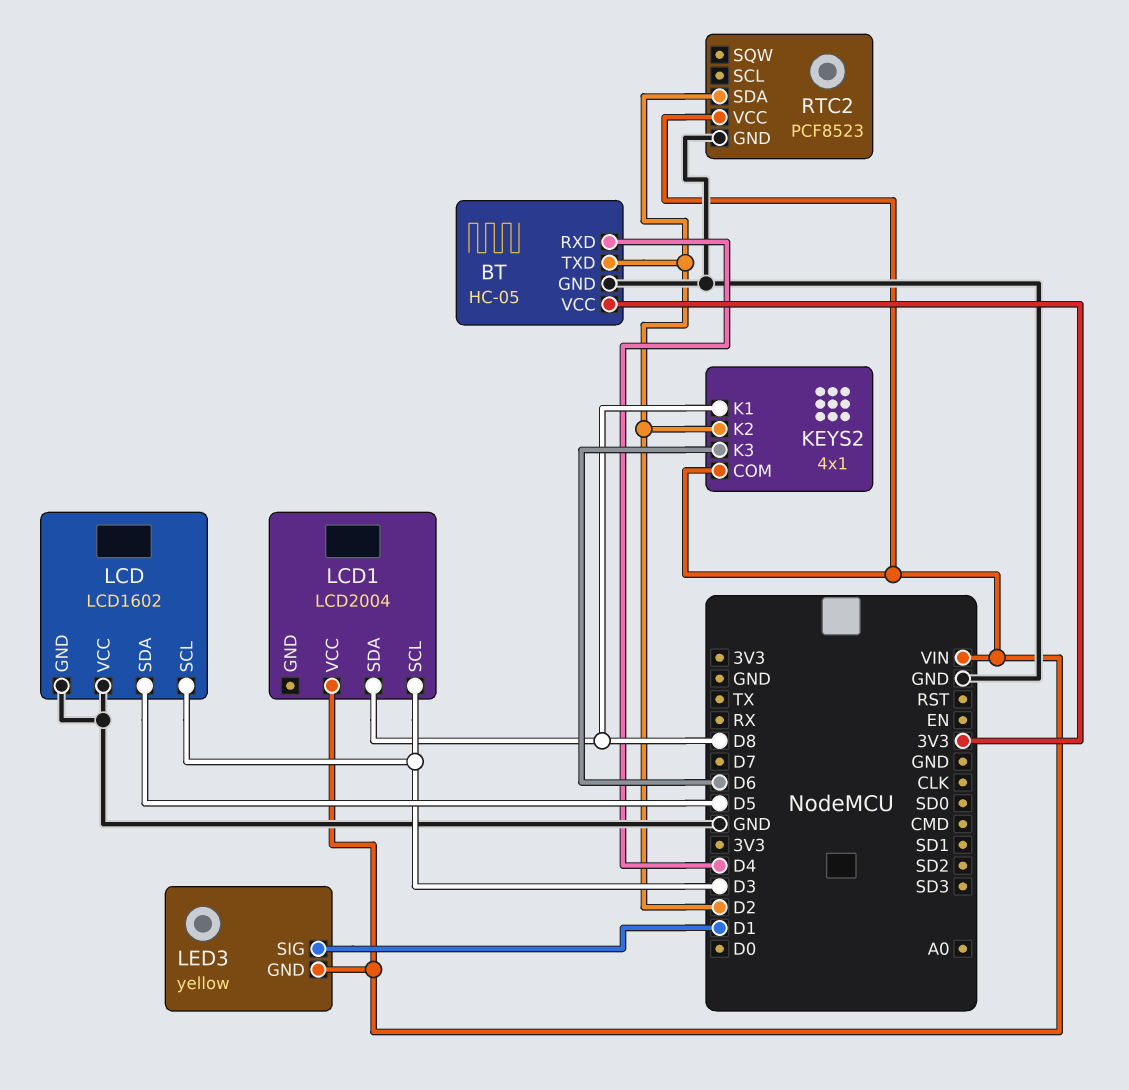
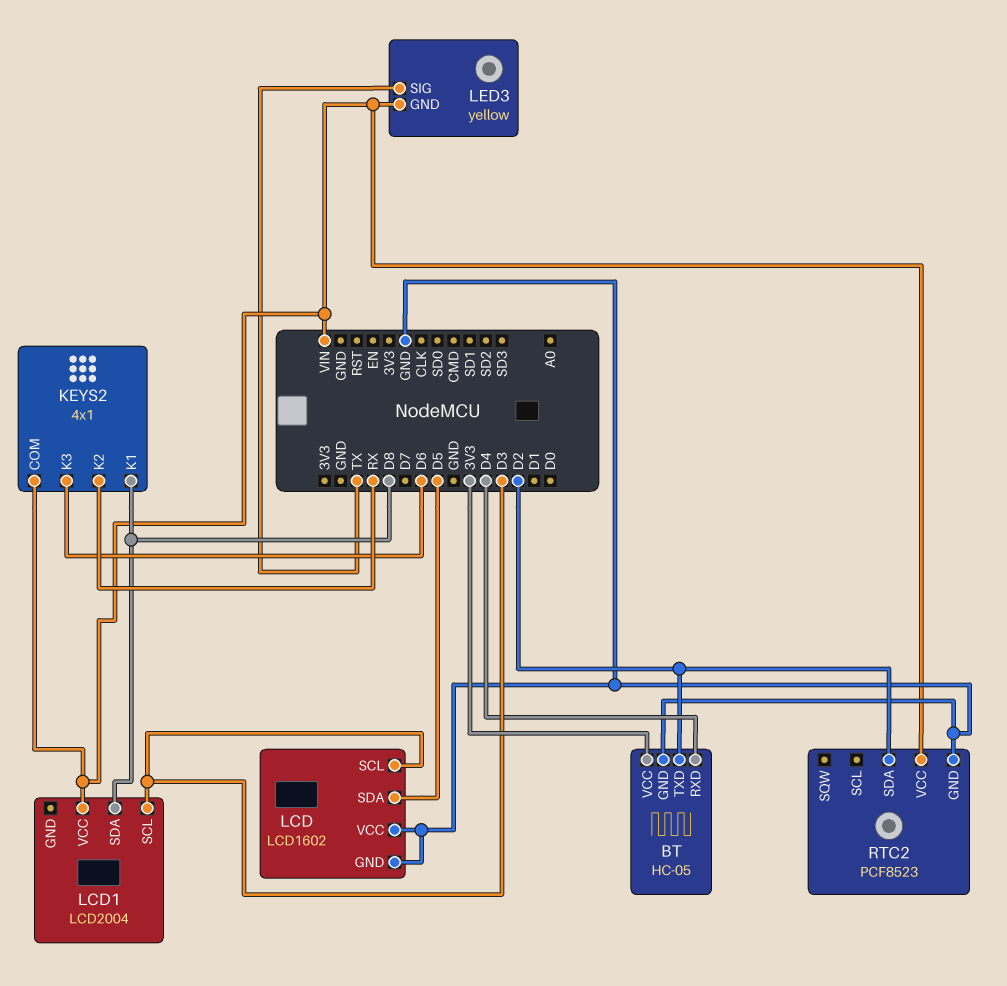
KEYS2 pin K2: D2 -> RX
LED3 pin SIG: D1 -> TX

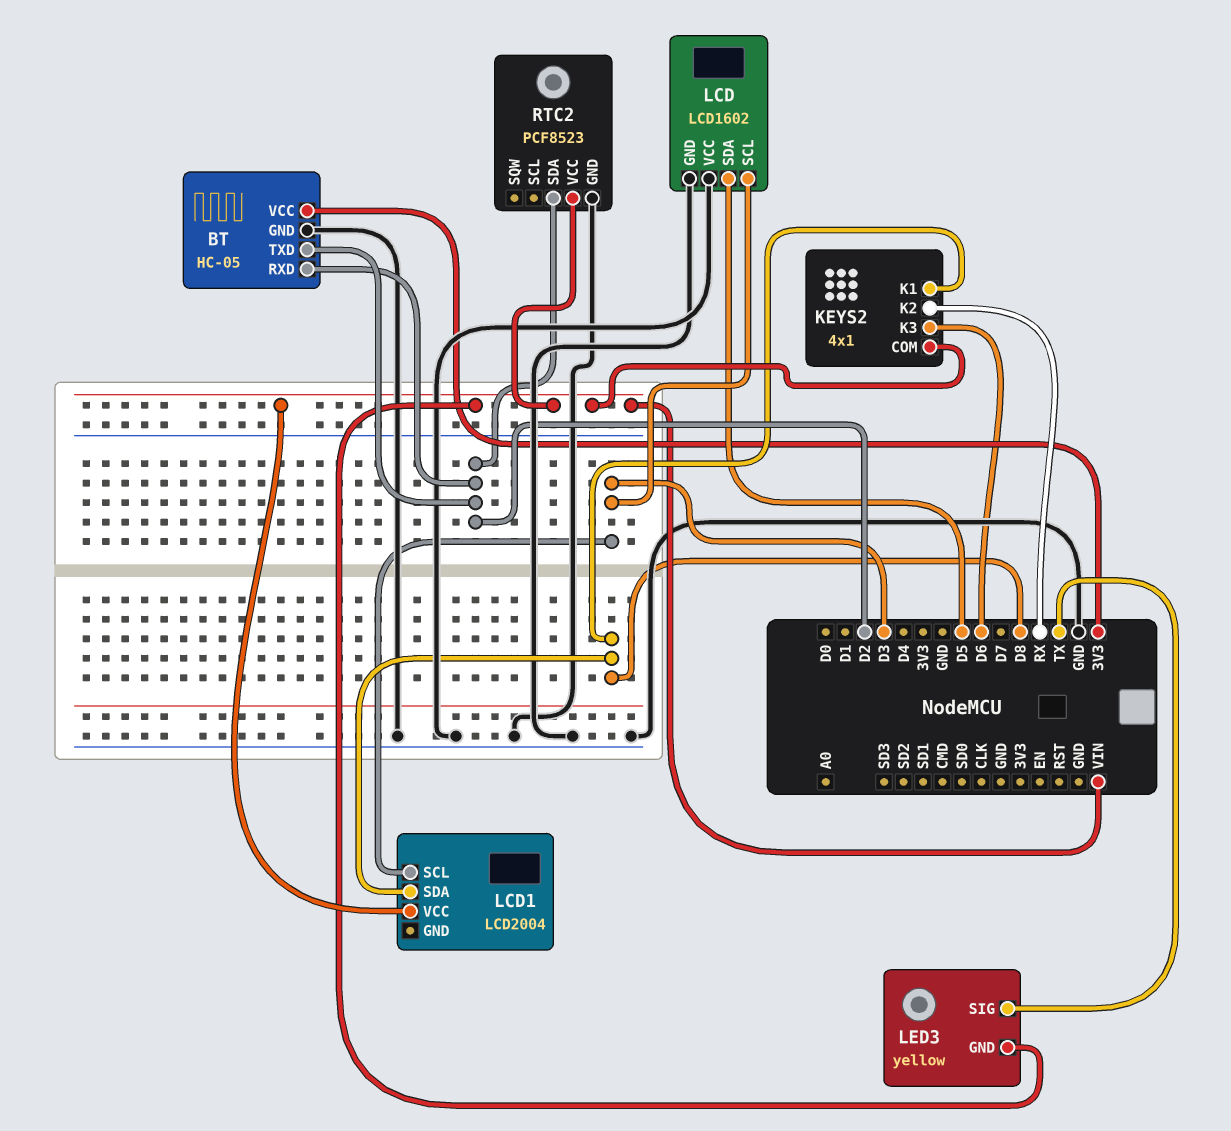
BT pin RXD: D4 -> D2

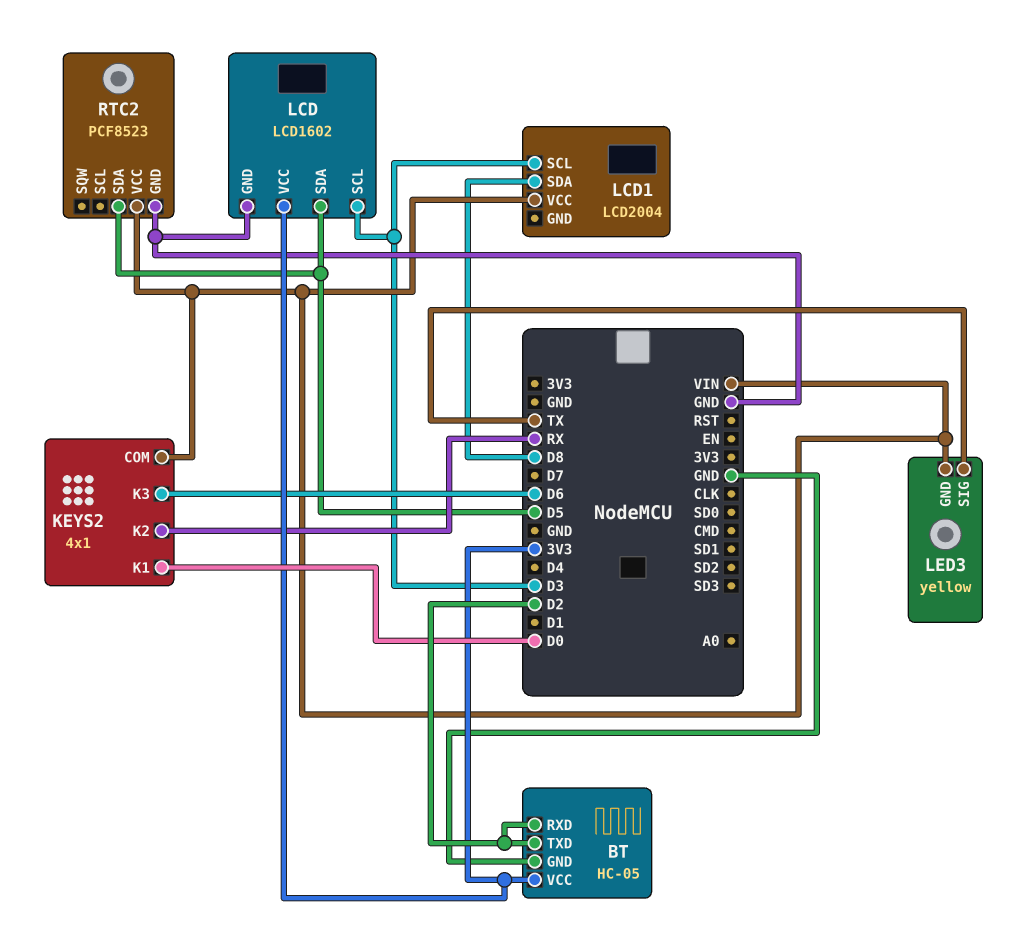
KEYS2 pin K1: D8 -> D0
LCD pin VCC: GND -> 3V3
RTC2 pin SDA: D2 -> D5

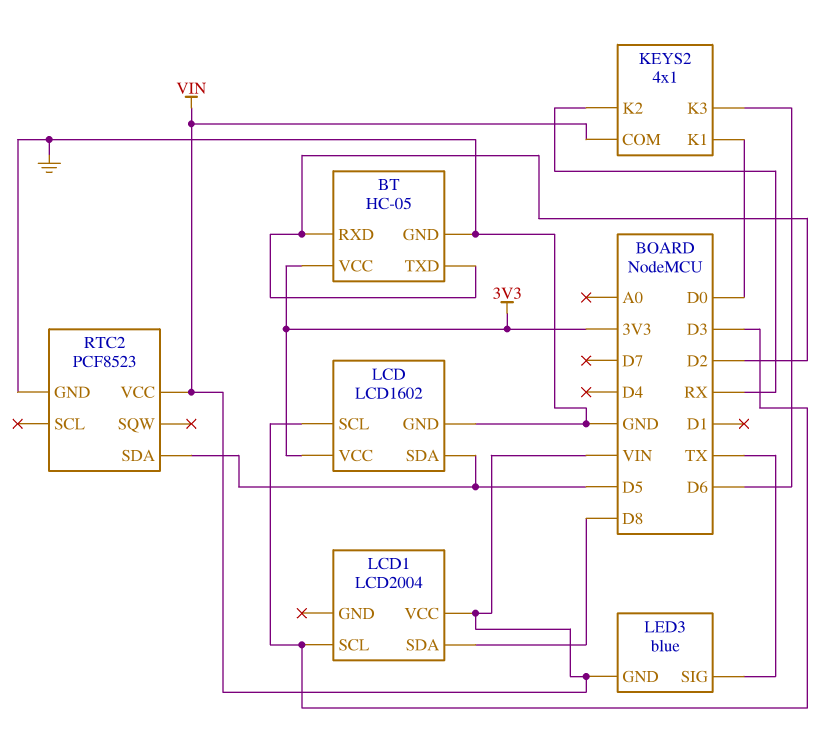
LED3: yellow -> blue

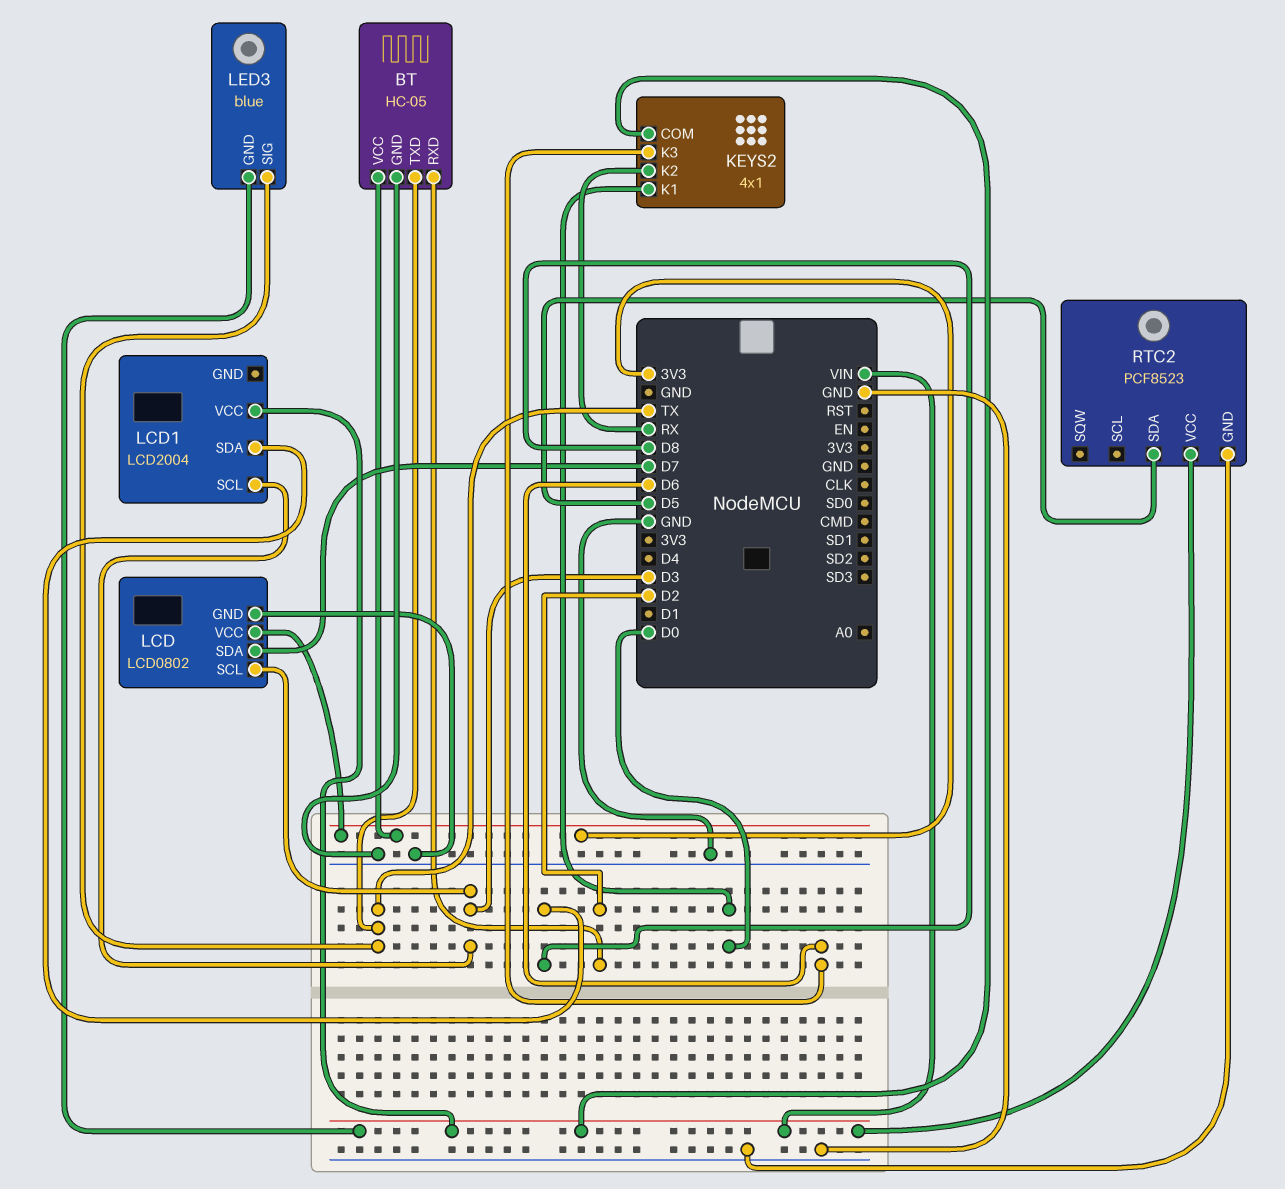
BT pin TXD: D2 -> TX
LCD: LCD1602 -> LCD0802
LCD pin SDA: D5 -> D7

